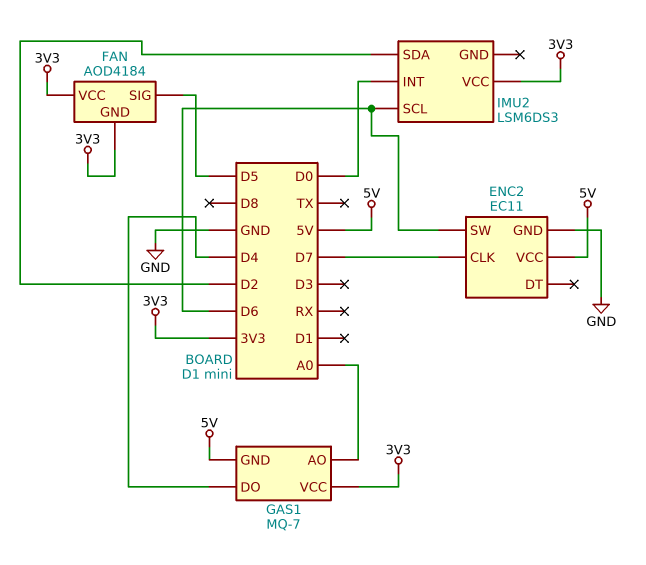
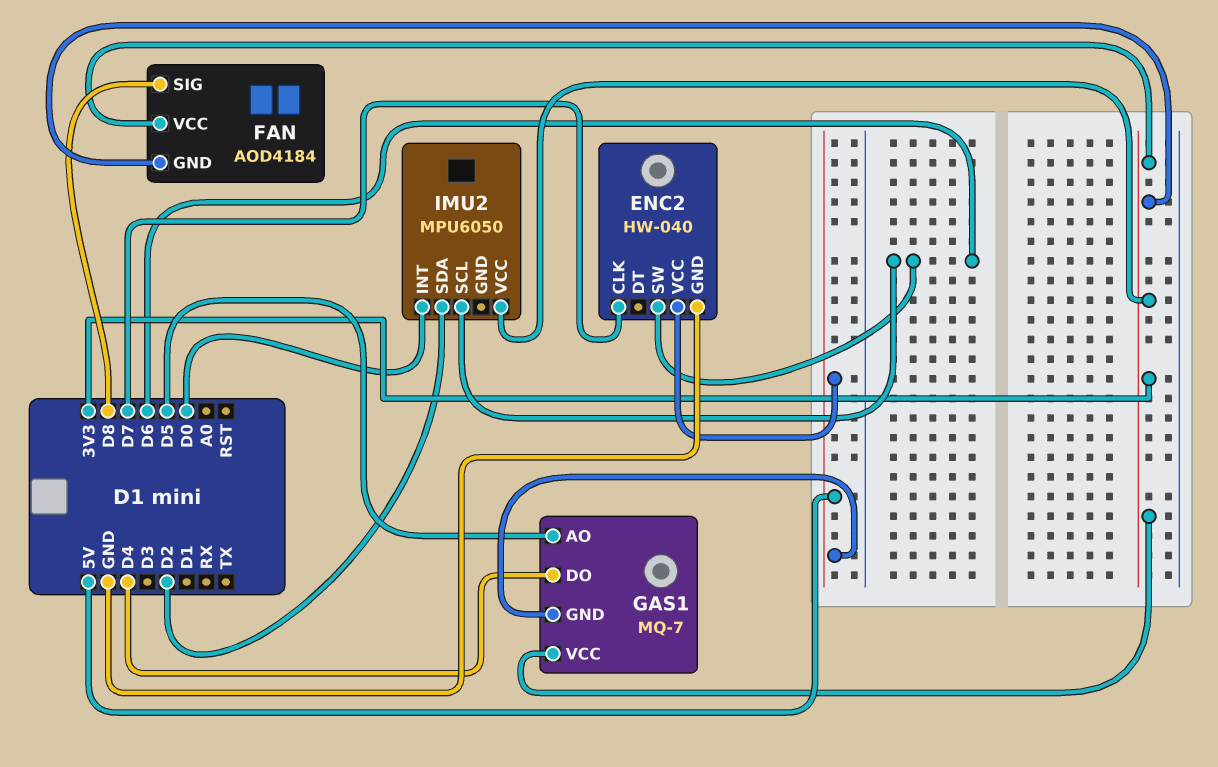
ENC2: EC11 -> HW-040
FAN pin SIG: D5 -> D8
GAS1 pin AO: A0 -> D5
IMU2: LSM6DS3 -> MPU6050

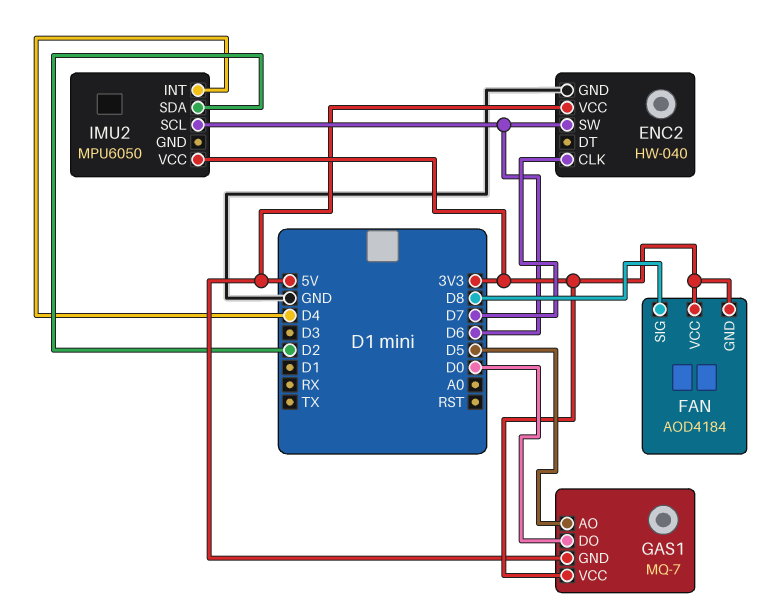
GAS1 pin DO: D4 -> D0
IMU2 pin INT: D0 -> D4

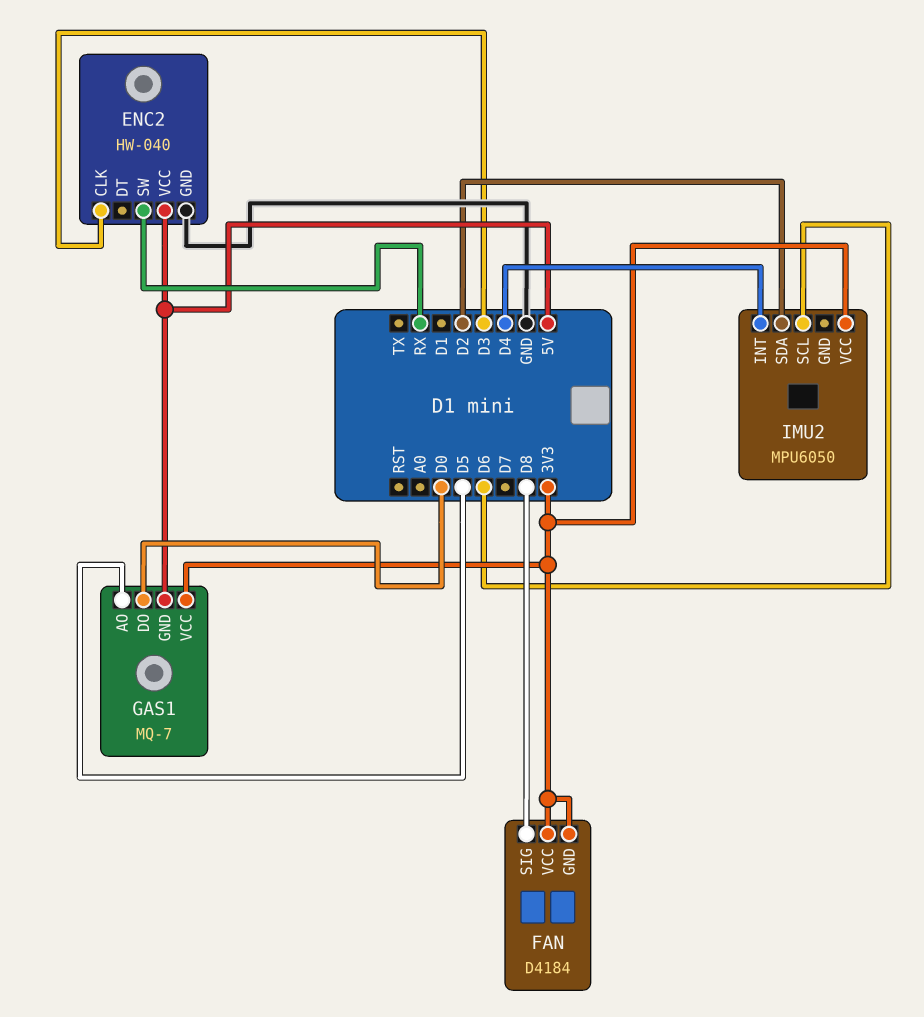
ENC2 pin CLK: D7 -> D3
ENC2 pin SW: D6 -> RX
FAN: AOD4184 -> D4184

